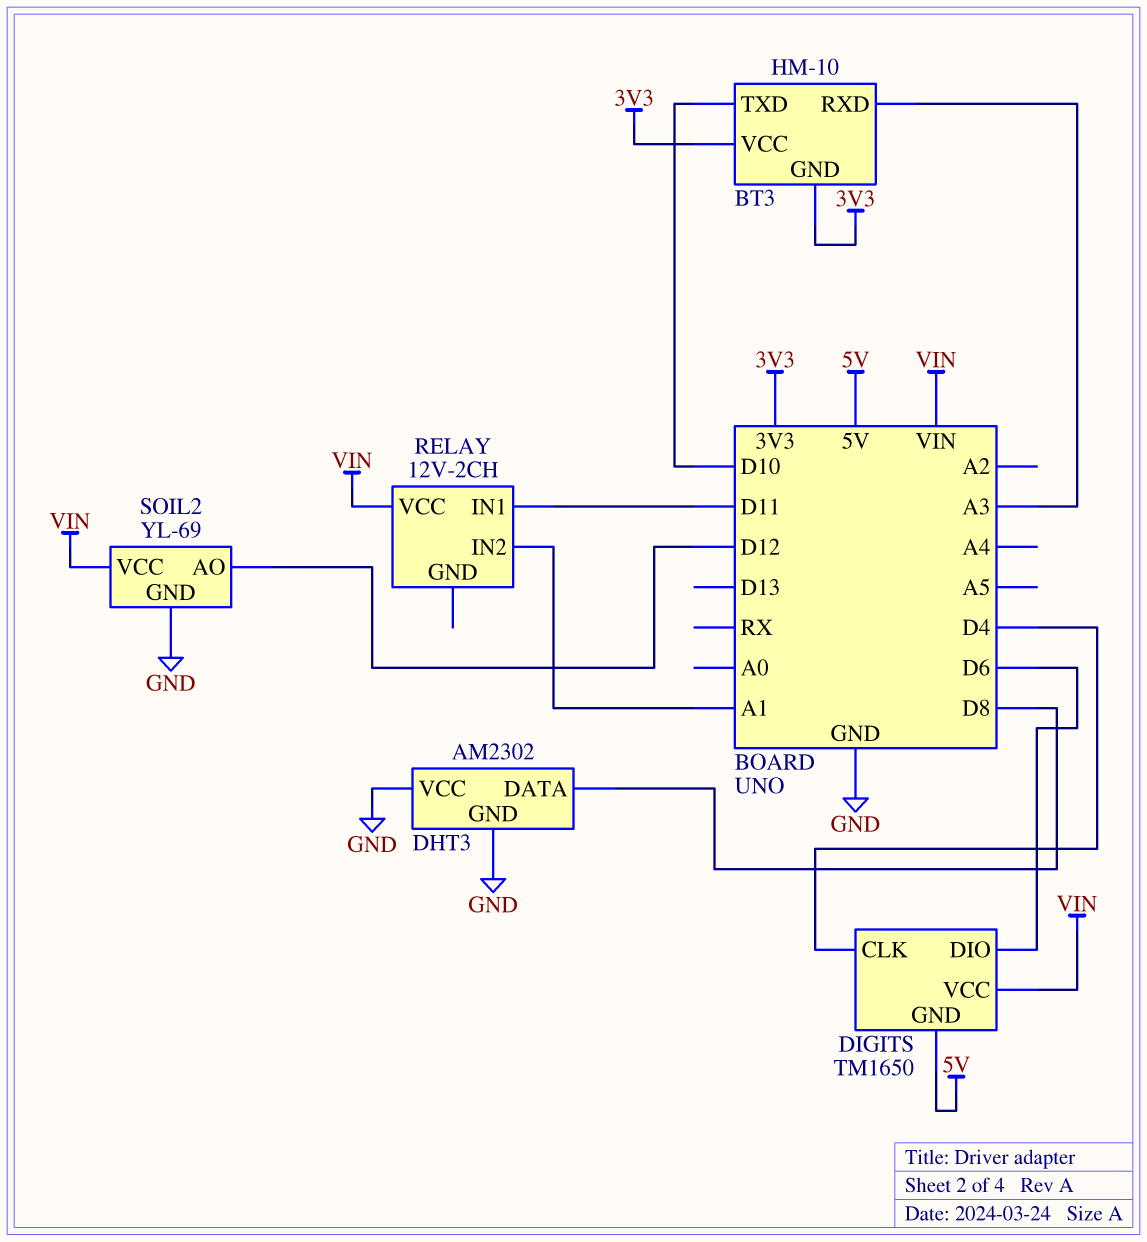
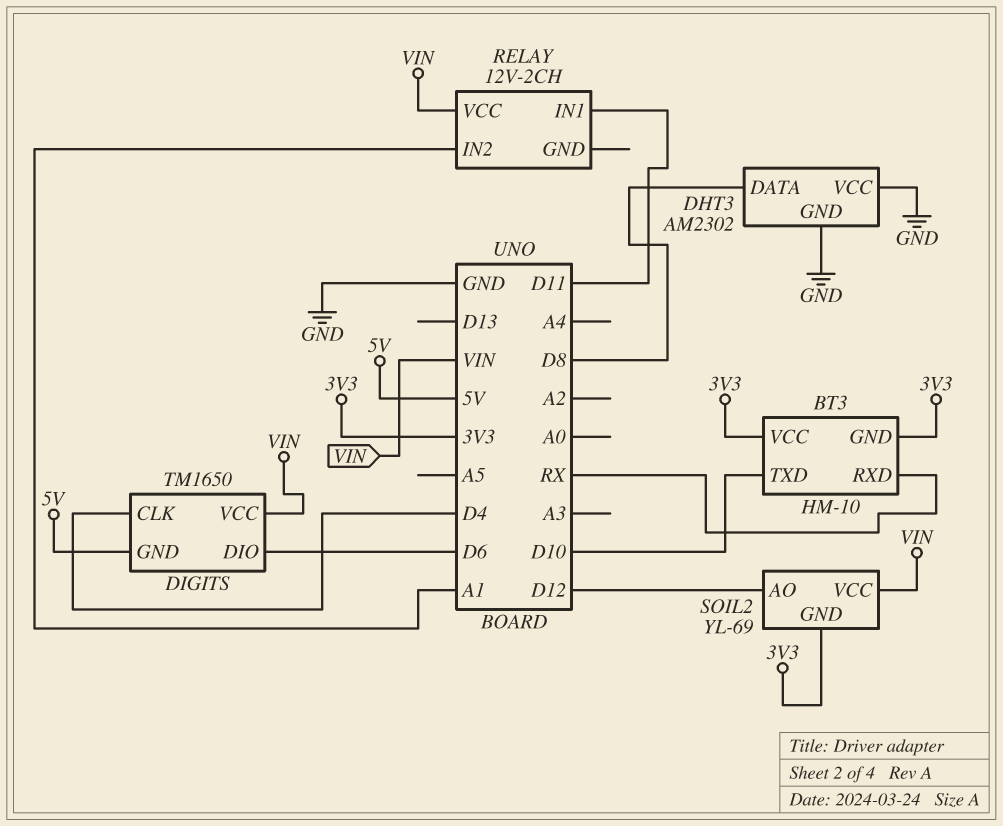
BT3 pin RXD: A3 -> RX
SOIL2 pin GND: GND -> 3V3

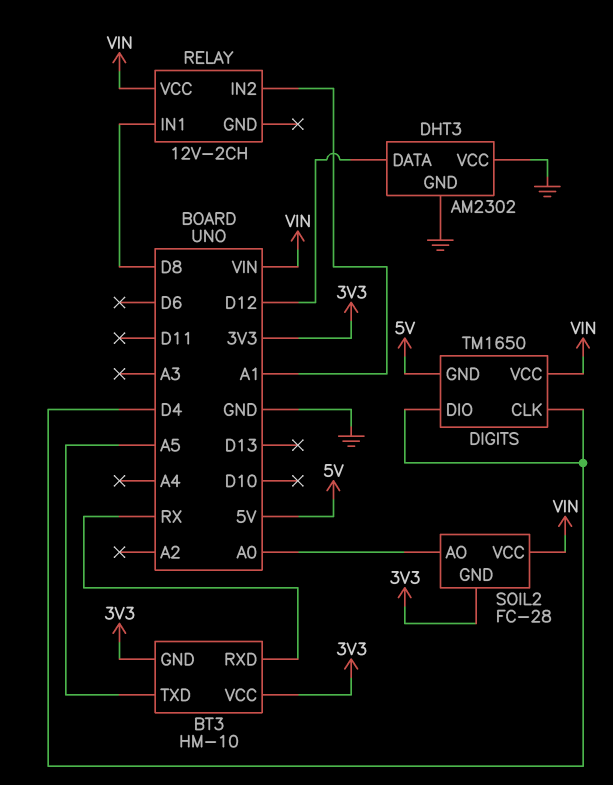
BT3 pin TXD: D10 -> A5
DHT3 pin DATA: D8 -> D12
DIGITS pin DIO: D6 -> D4
RELAY pin IN1: D11 -> D8
SOIL2: YL-69 -> FC-28
SOIL2 pin AO: D12 -> A0

